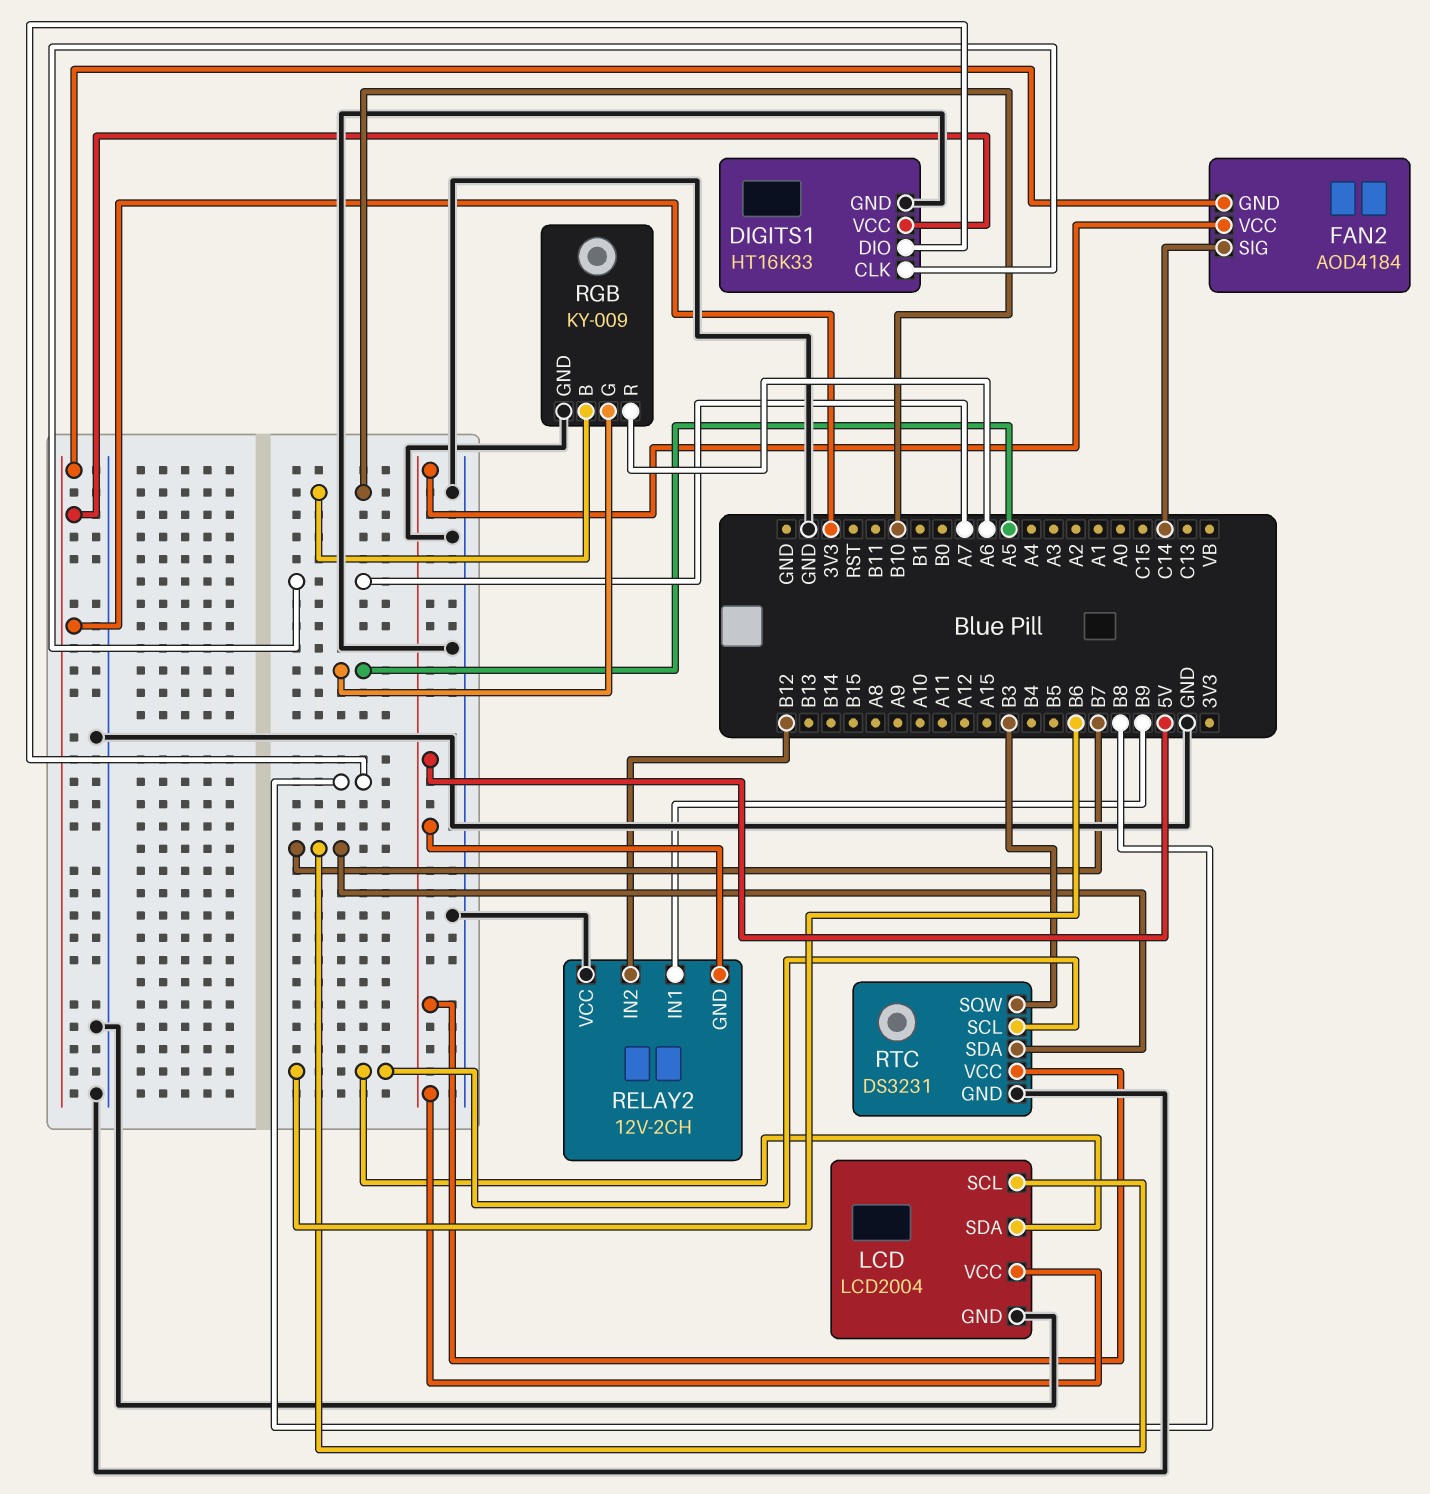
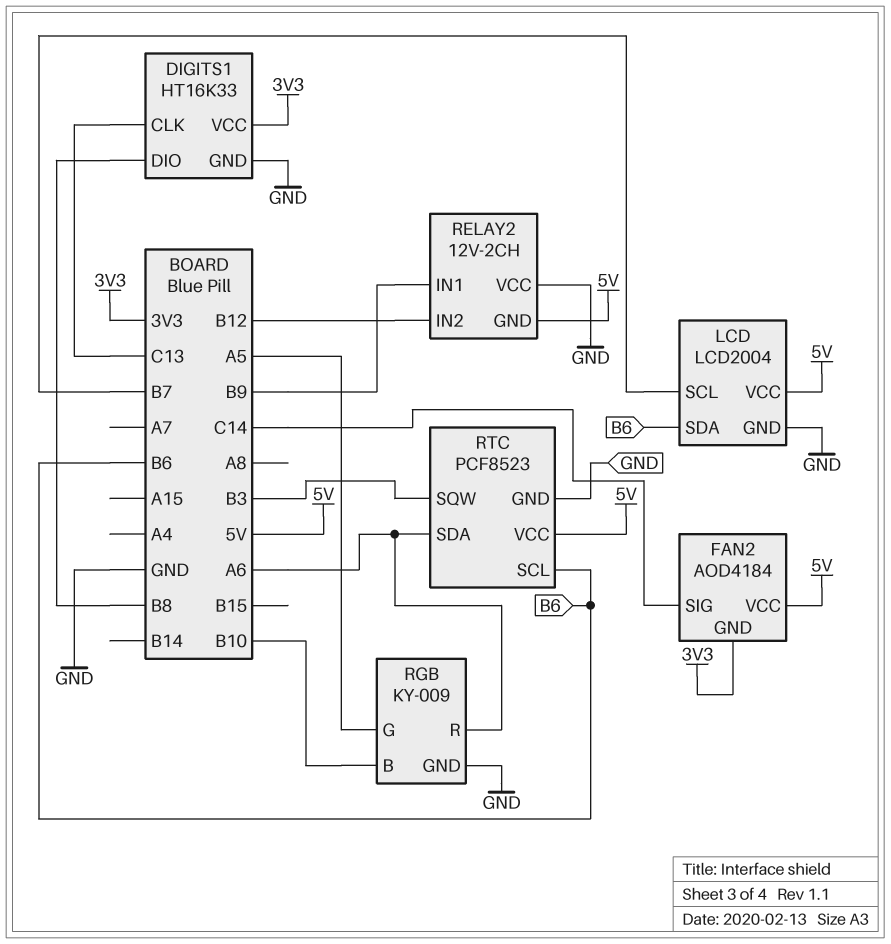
DIGITS1 pin CLK: A7 -> C13
RTC: DS3231 -> PCF8523
RTC pin SDA: B7 -> A6

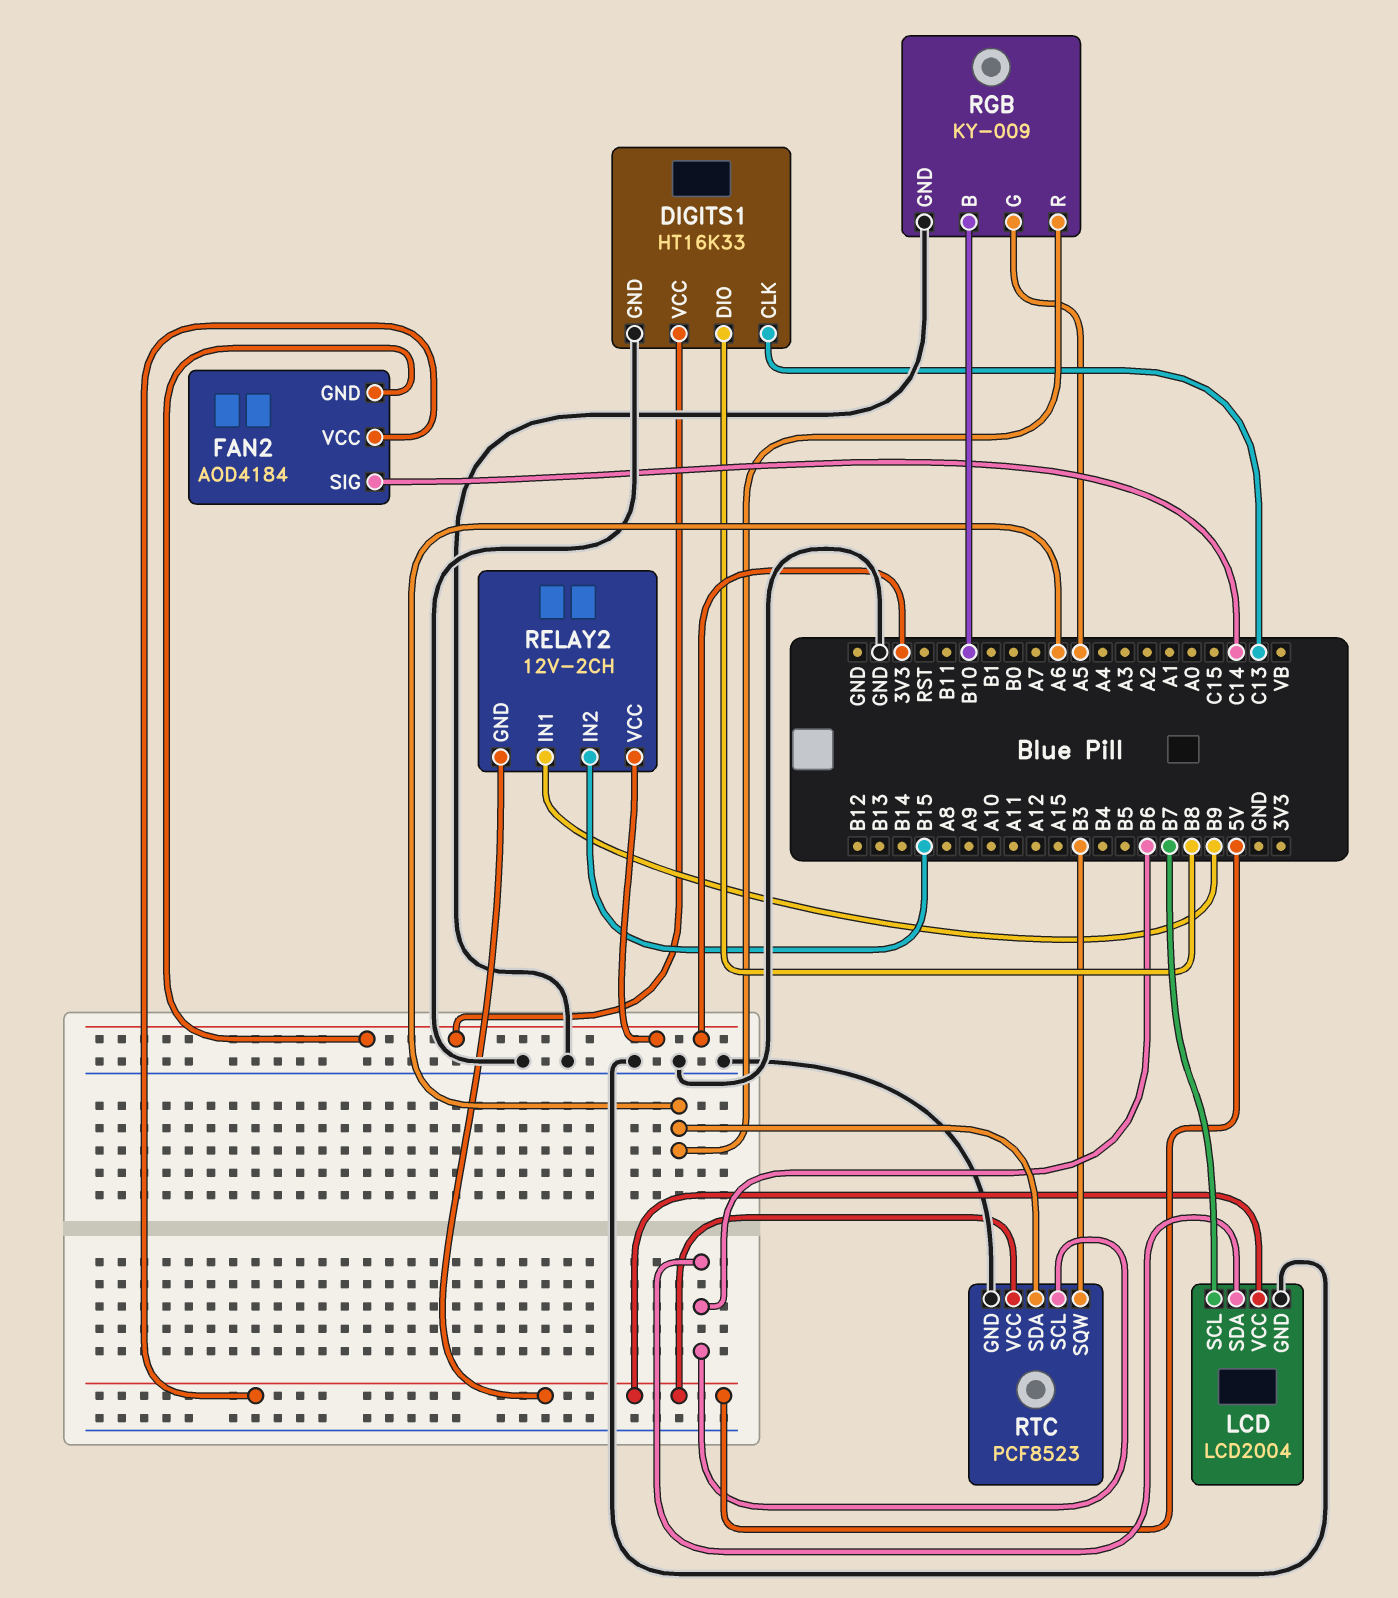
RELAY2 pin IN2: B12 -> B15
RELAY2 pin VCC: GND -> 3V3

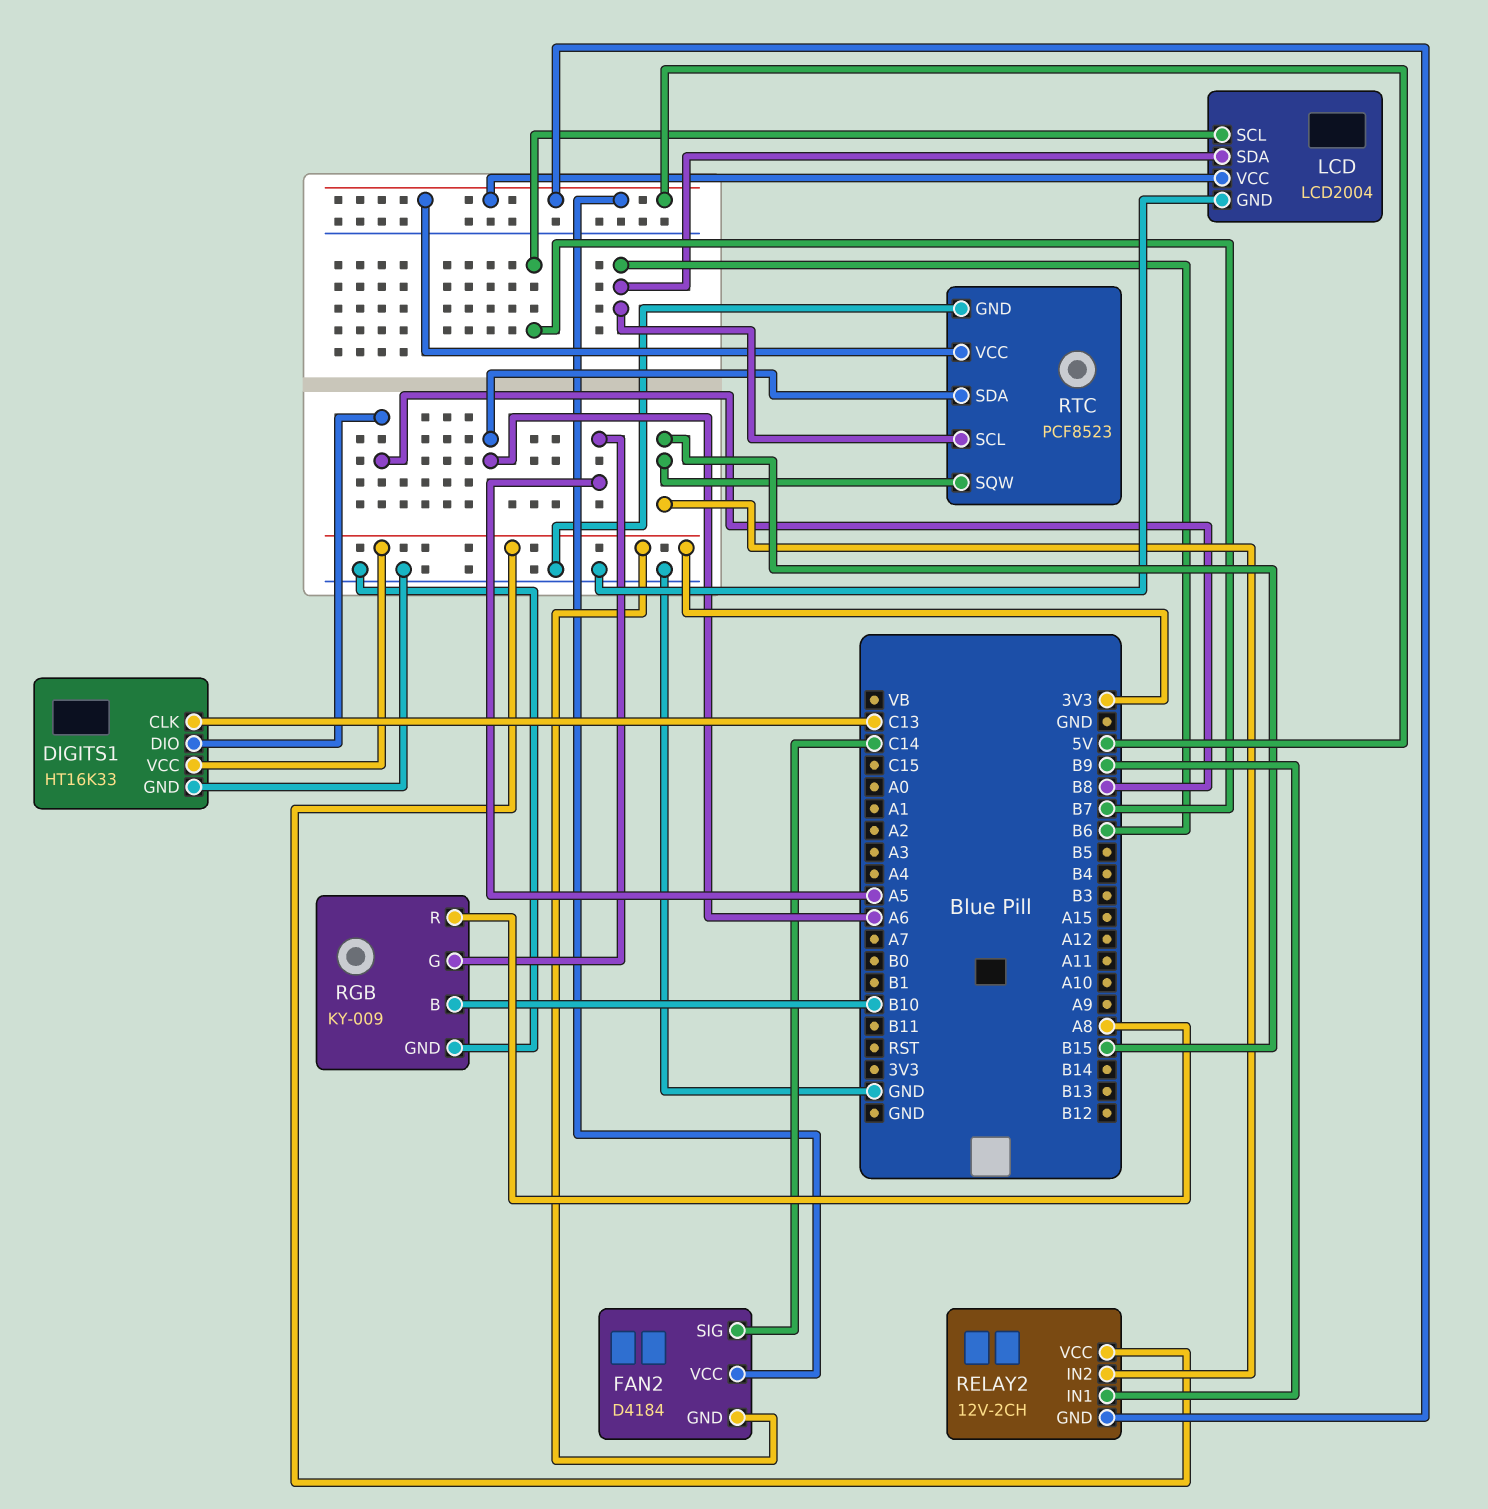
FAN2: AOD4184 -> D4184
RGB pin R: A6 -> A8
RTC pin SQW: B3 -> B15

